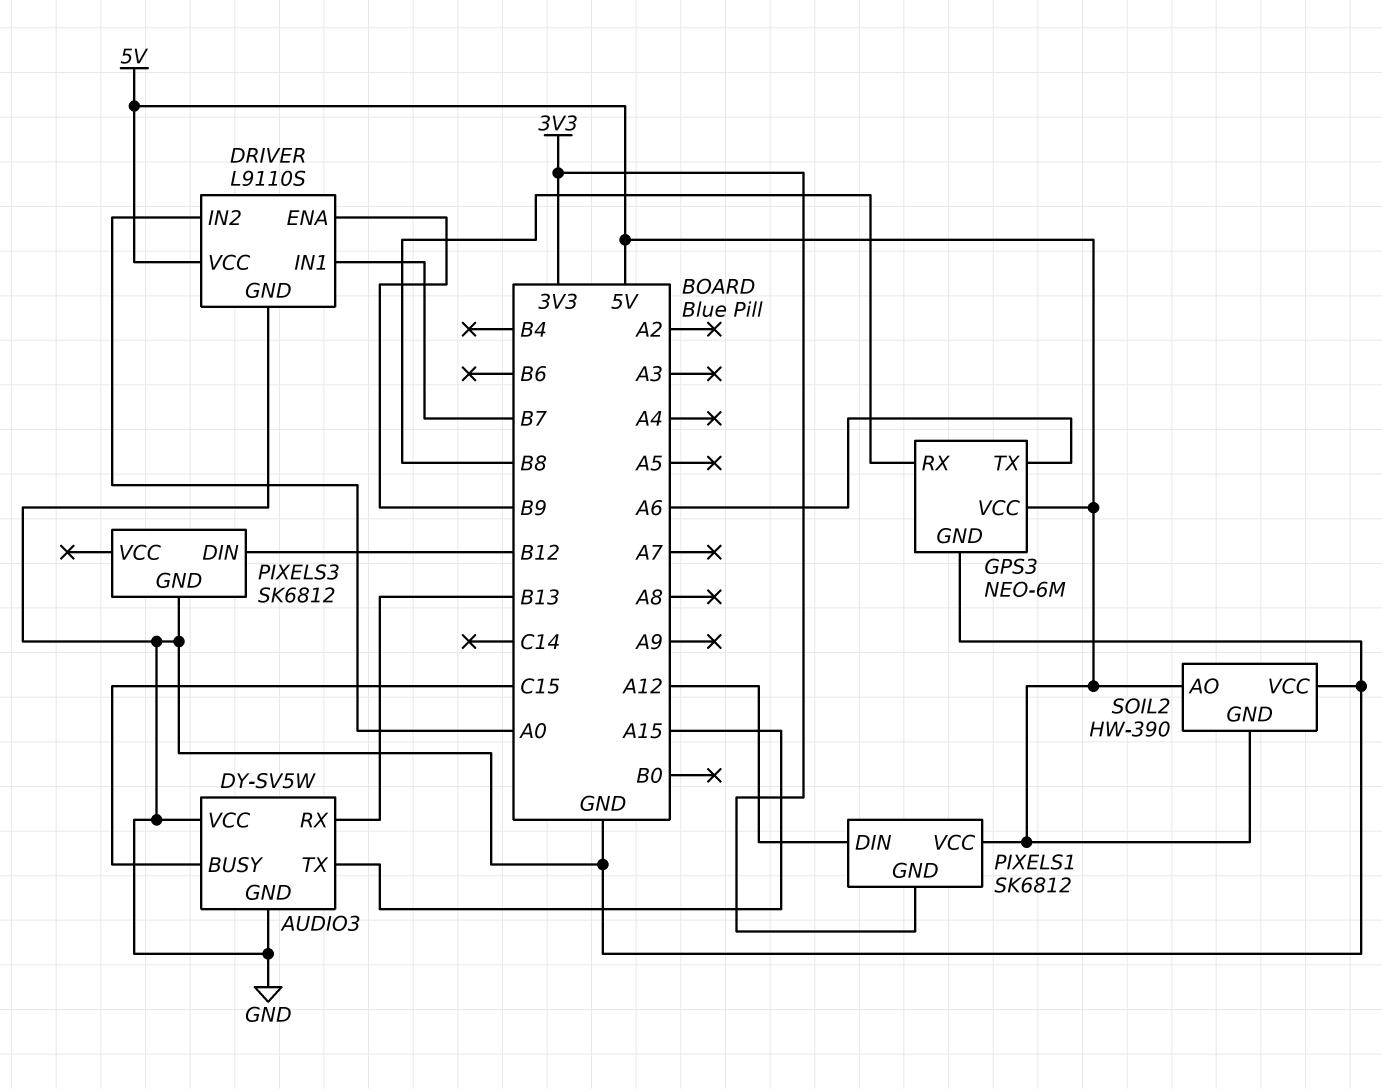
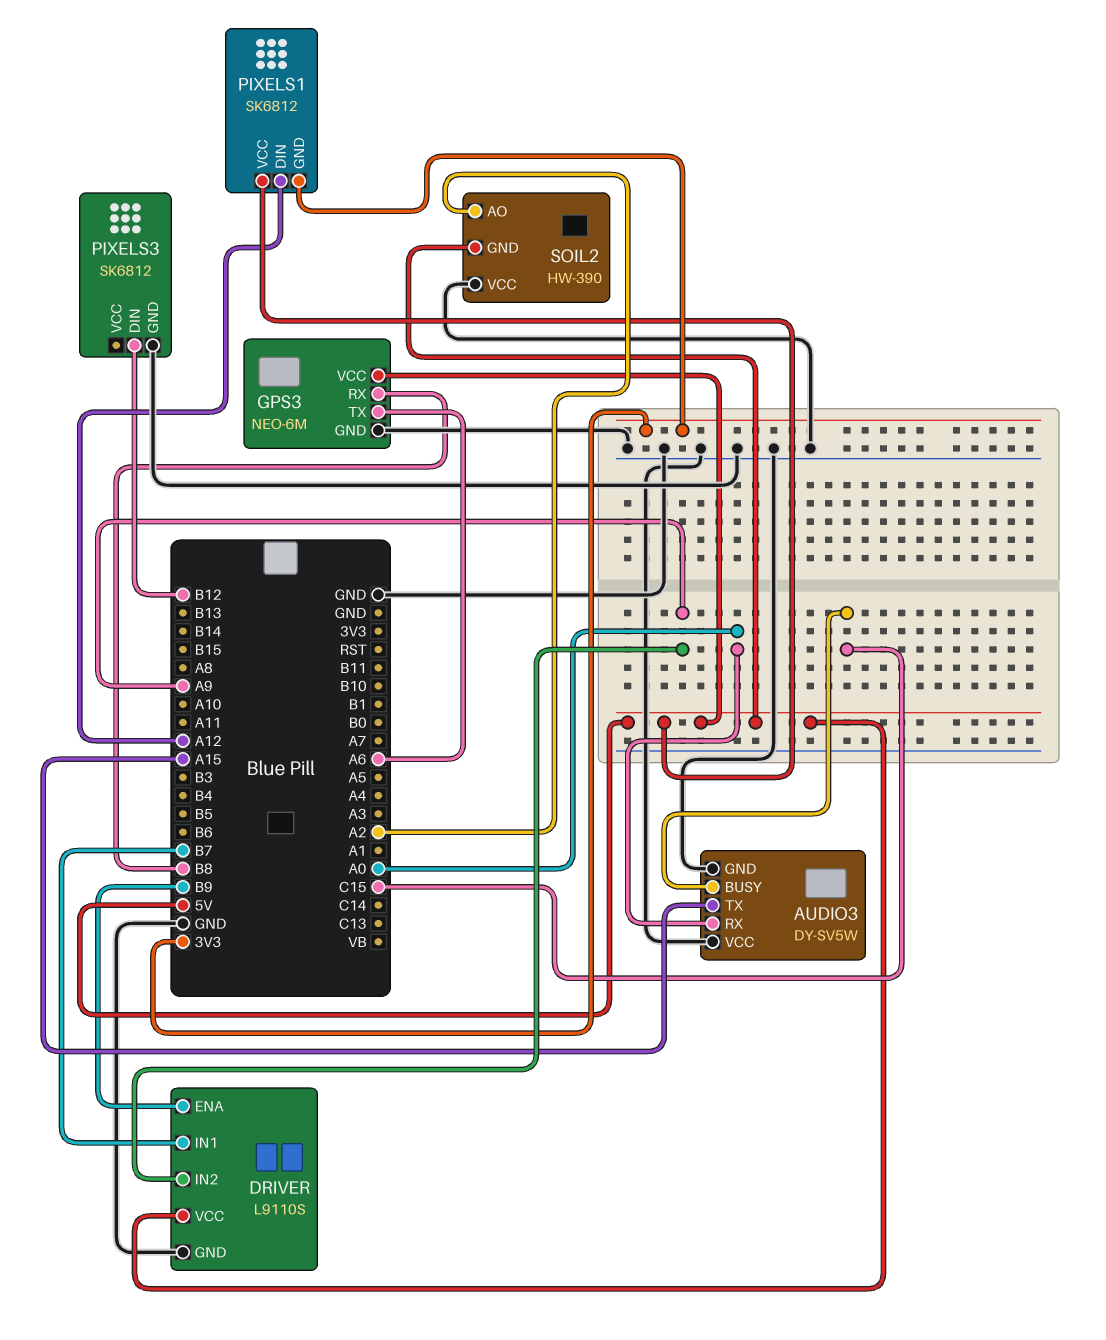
AUDIO3 pin RX: B13 -> A0
DRIVER pin IN2: A0 -> A9
SOIL2 pin AO: 5V -> A2

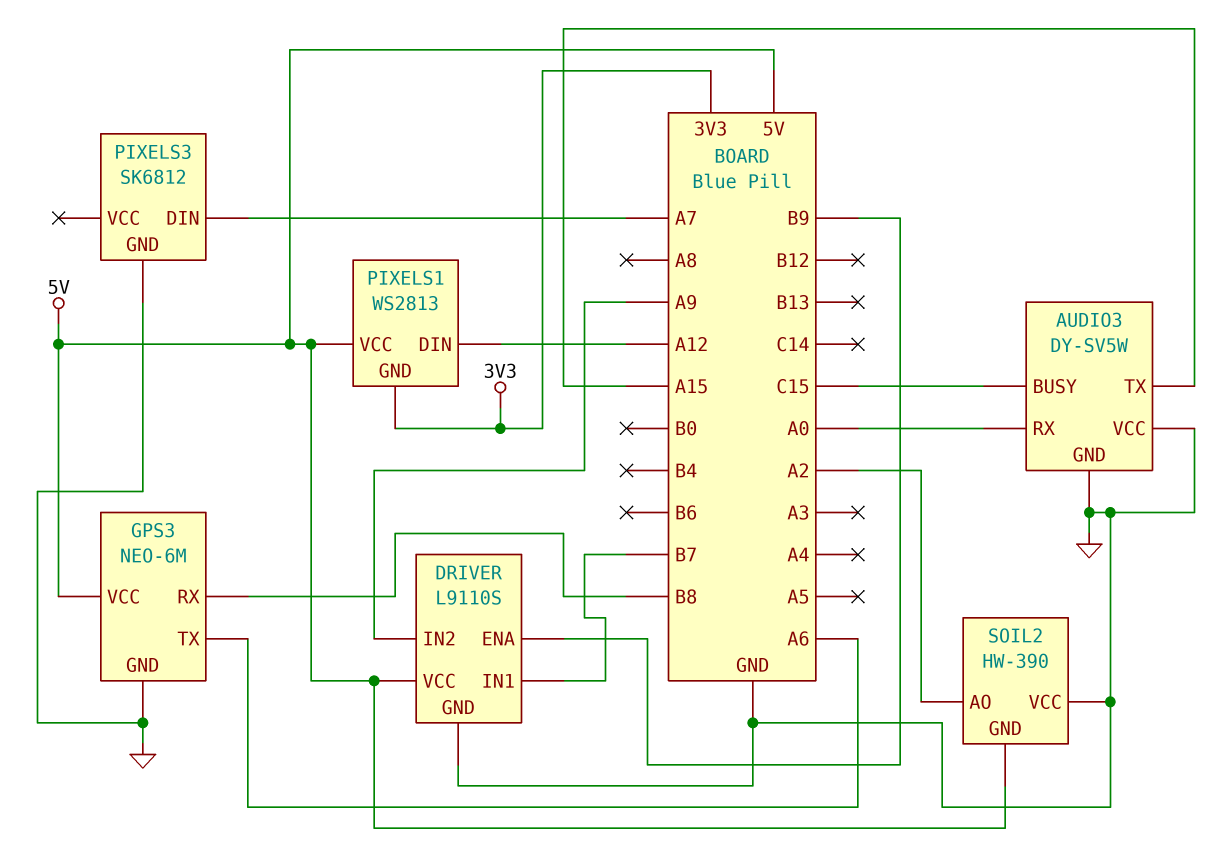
PIXELS1: SK6812 -> WS2813
PIXELS3 pin DIN: B12 -> A7

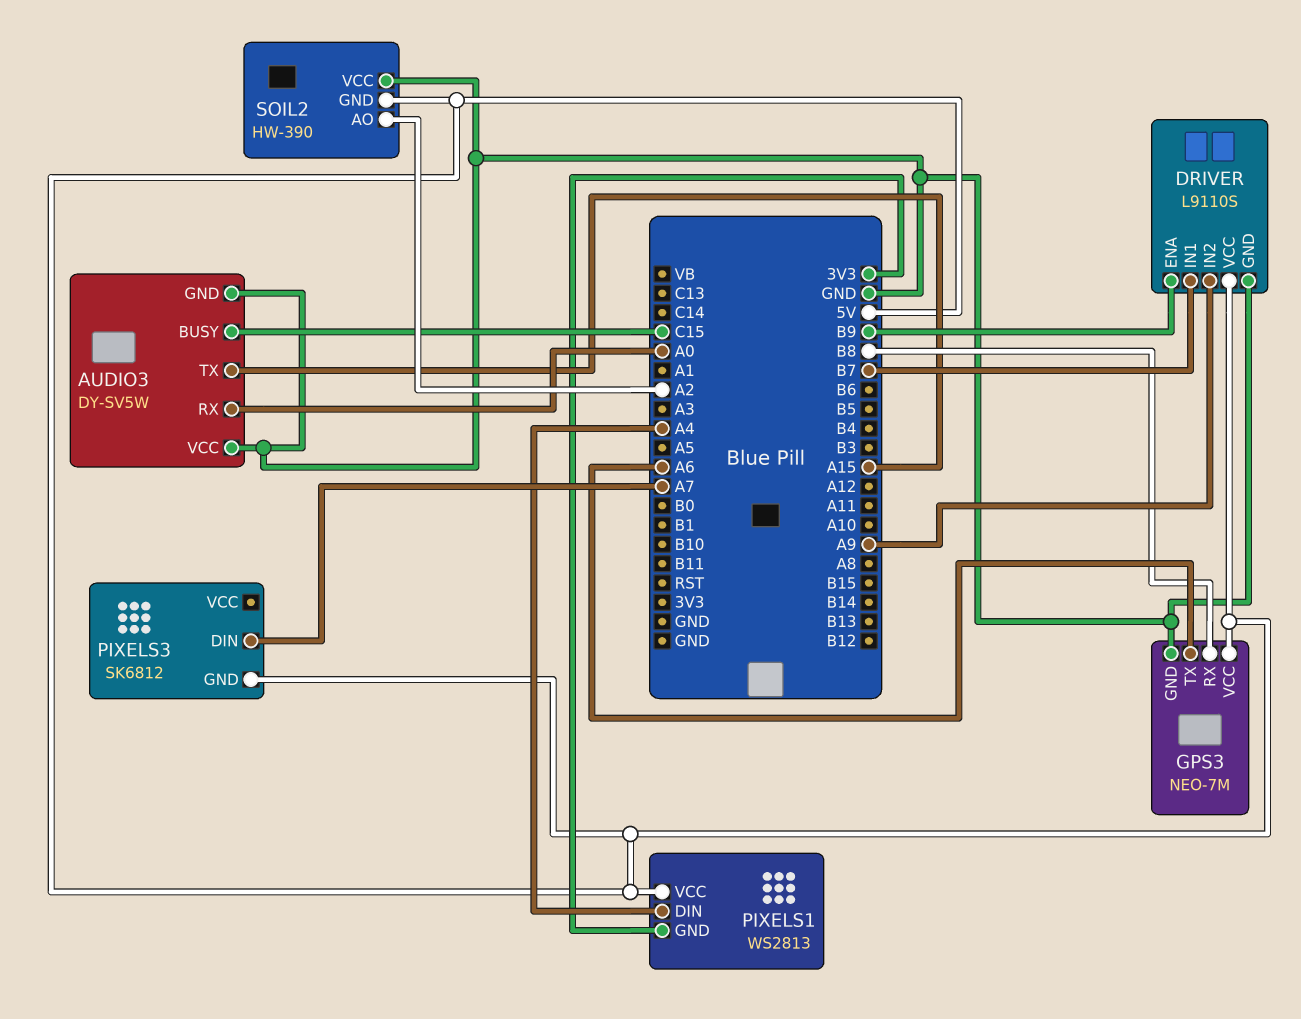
GPS3: NEO-6M -> NEO-7M
PIXELS1 pin DIN: A12 -> A4
PIXELS3 pin GND: GND -> 5V

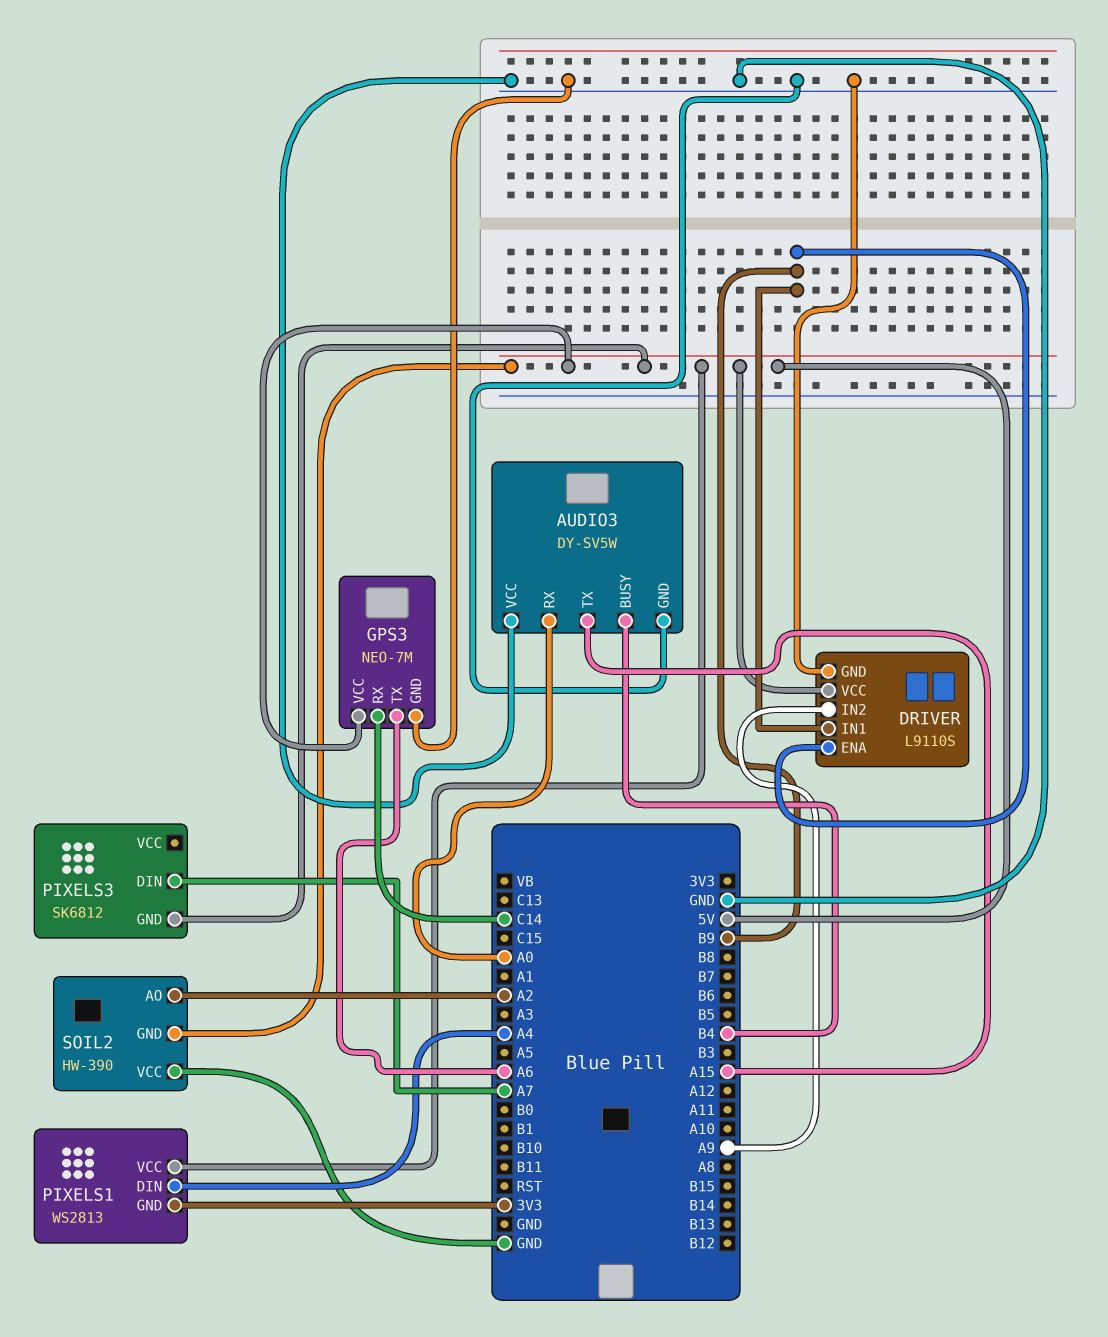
AUDIO3 pin BUSY: C15 -> B4
DRIVER pin IN1: B7 -> B9
GPS3 pin RX: B8 -> C14

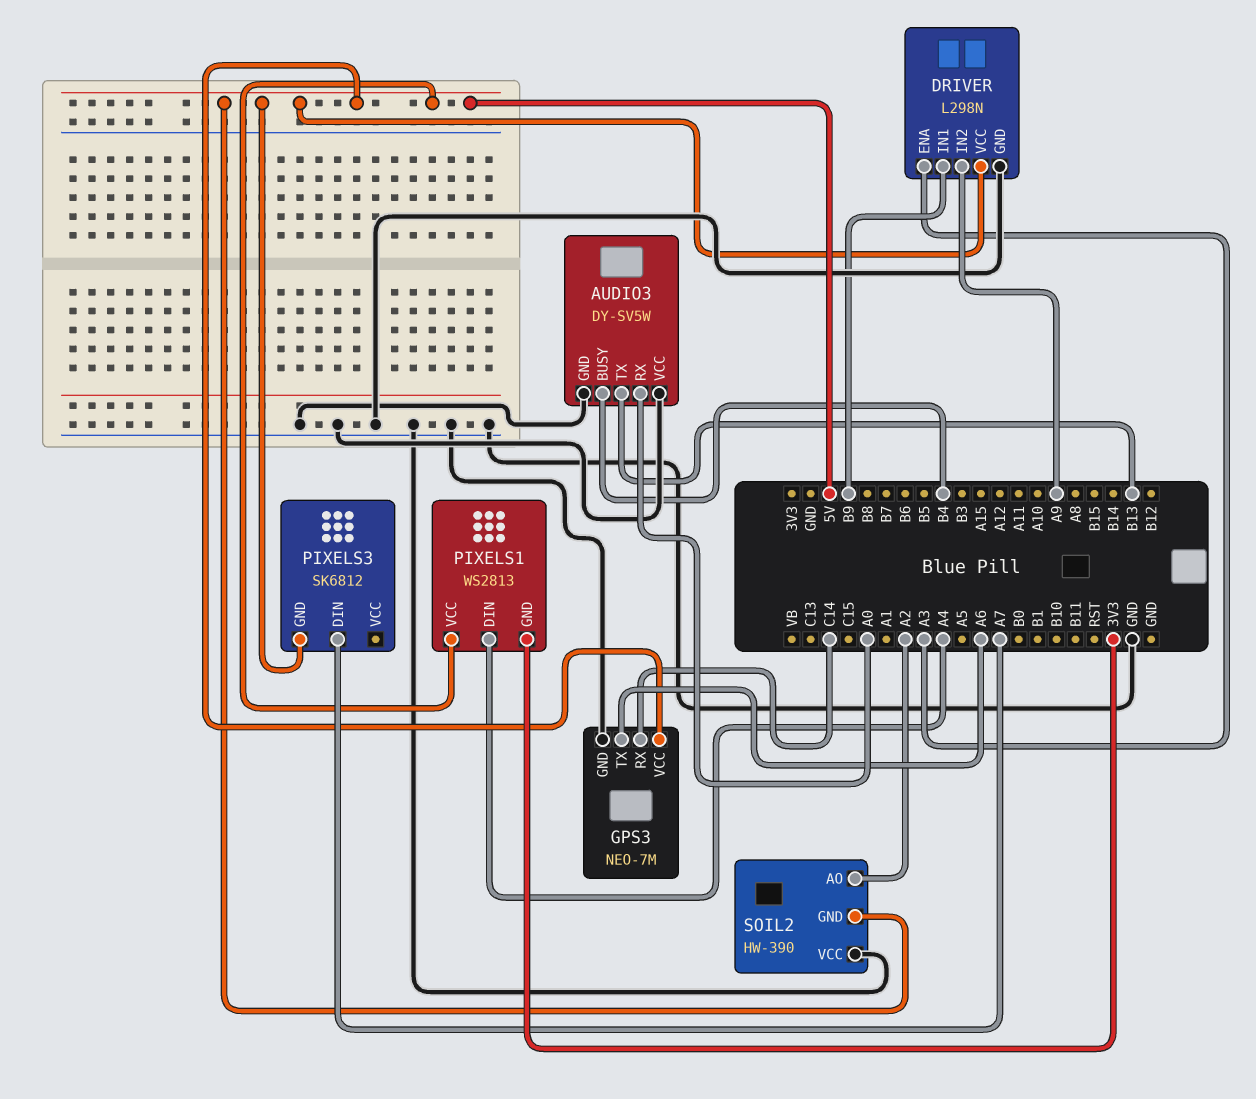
AUDIO3 pin TX: A15 -> B13
DRIVER: L9110S -> L298N
DRIVER pin ENA: B9 -> A3

